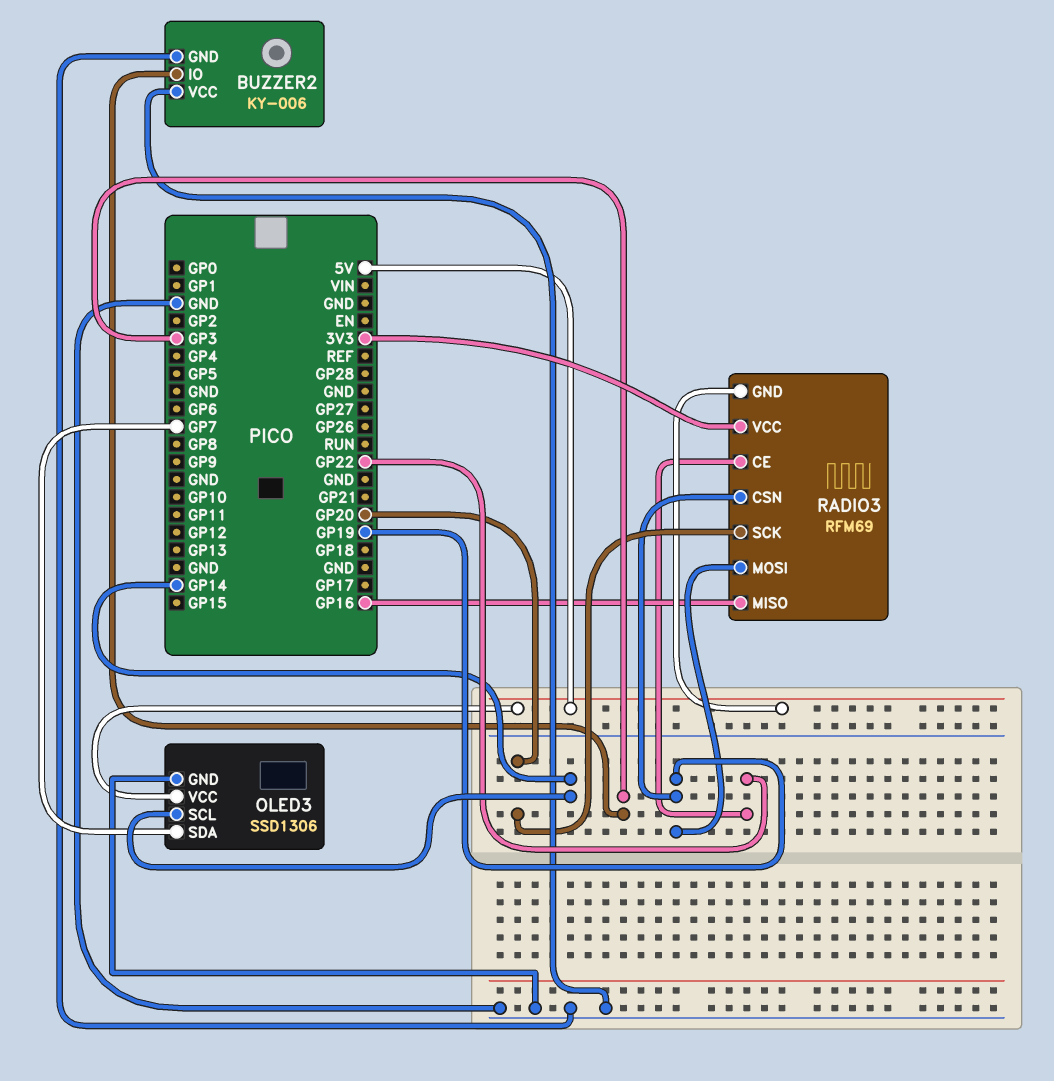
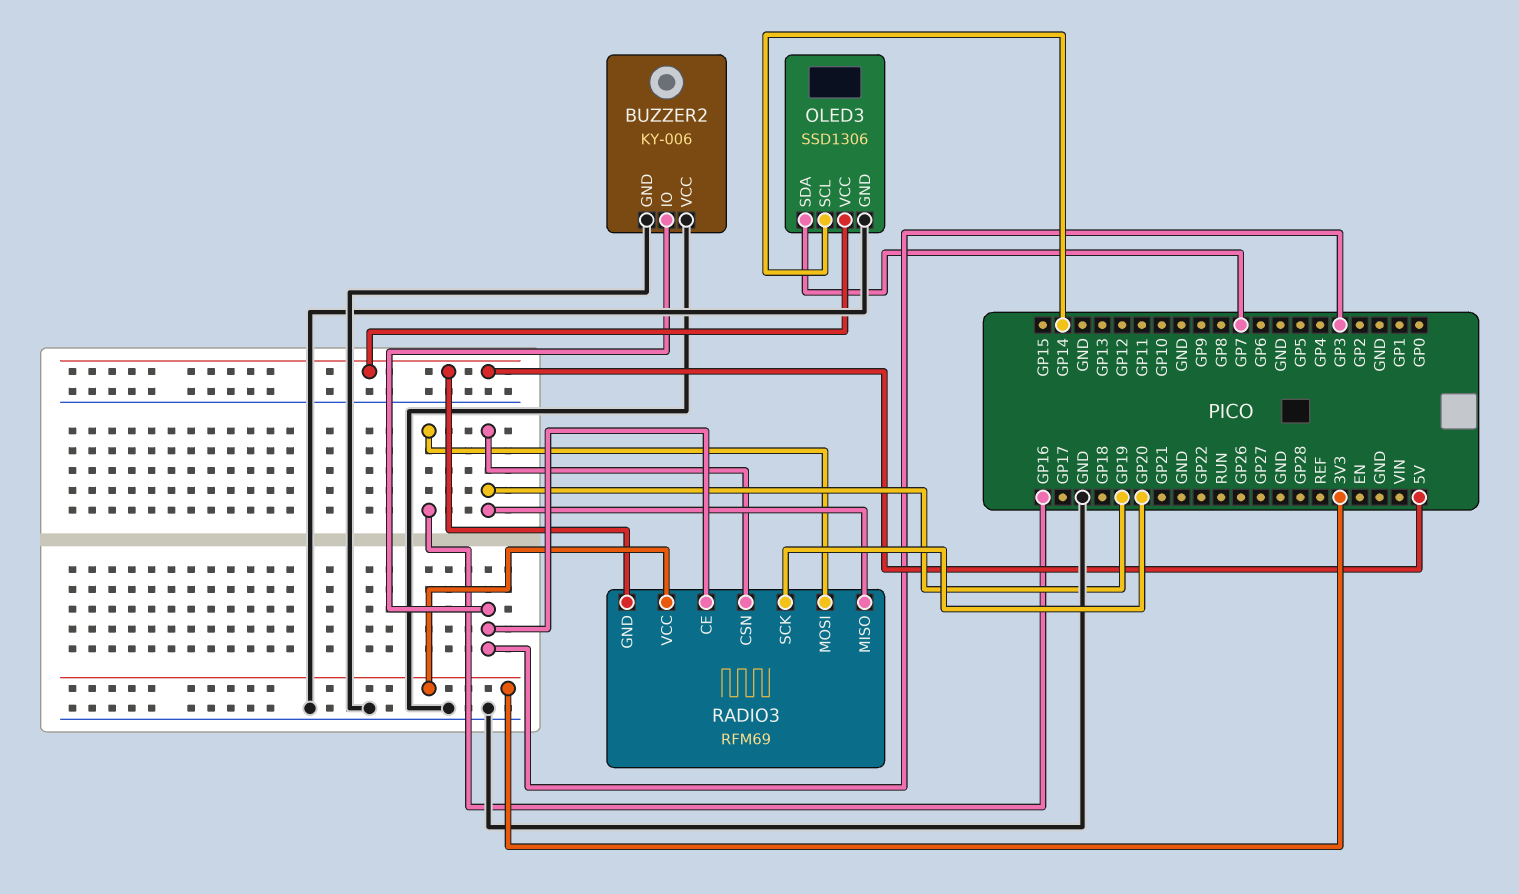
RADIO3 pin CE: GP22 -> GP3
RADIO3 pin MISO: GP16 -> GP19
RADIO3 pin MOSI: GP19 -> GP16

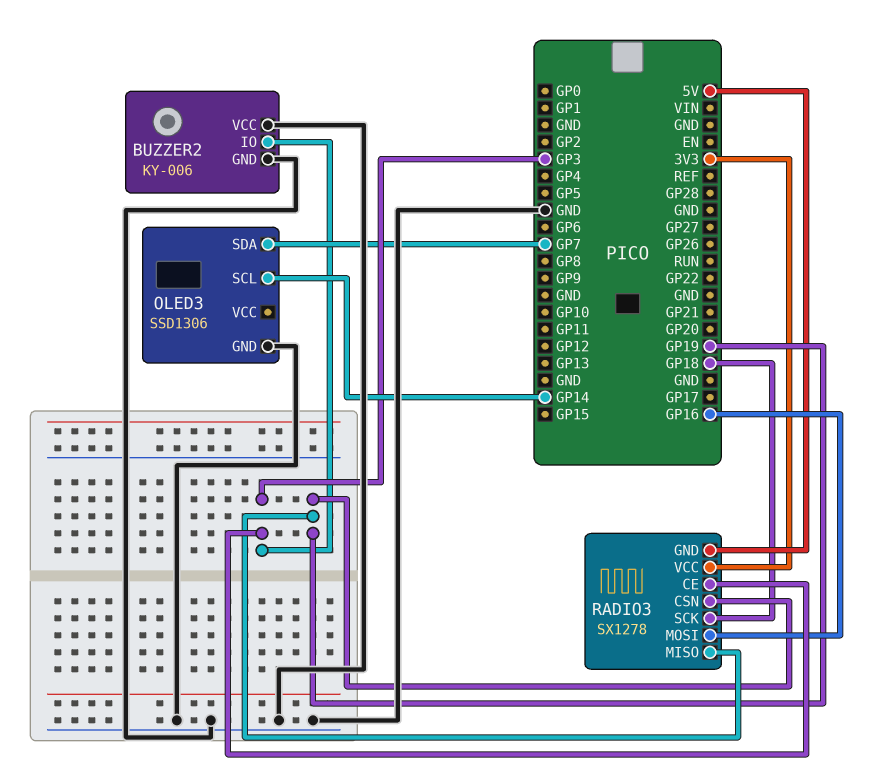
OLED3 pin VCC: 5V -> none
RADIO3: RFM69 -> SX1278
RADIO3 pin SCK: GP20 -> GP18

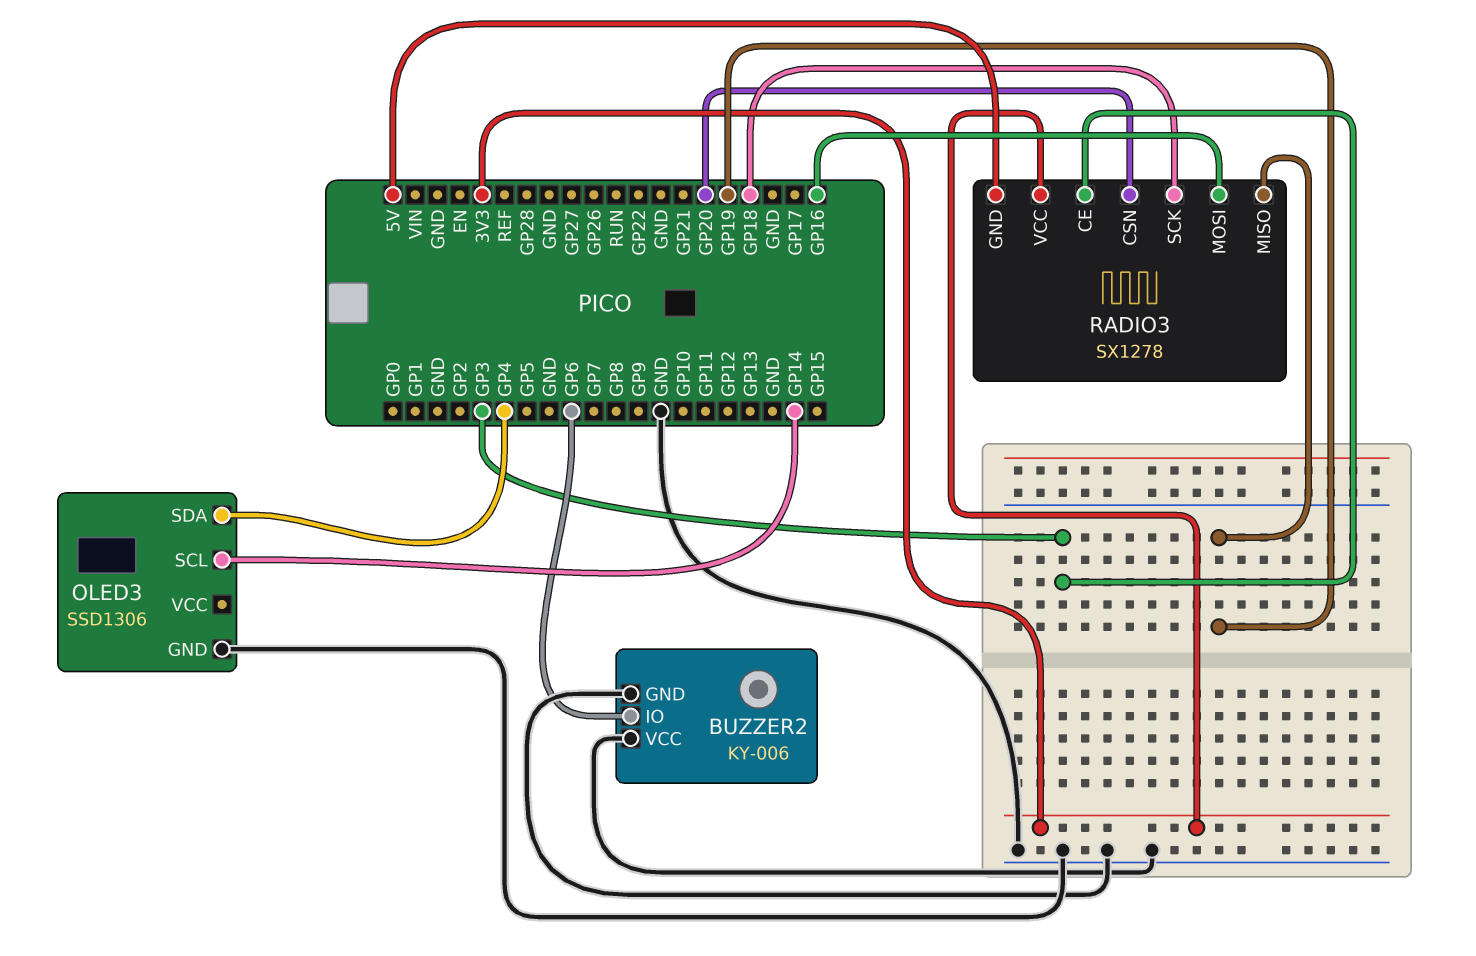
BUZZER2 pin IO: GP3 -> GP6
OLED3 pin SDA: GP7 -> GP4
RADIO3 pin CSN: GP19 -> GP20

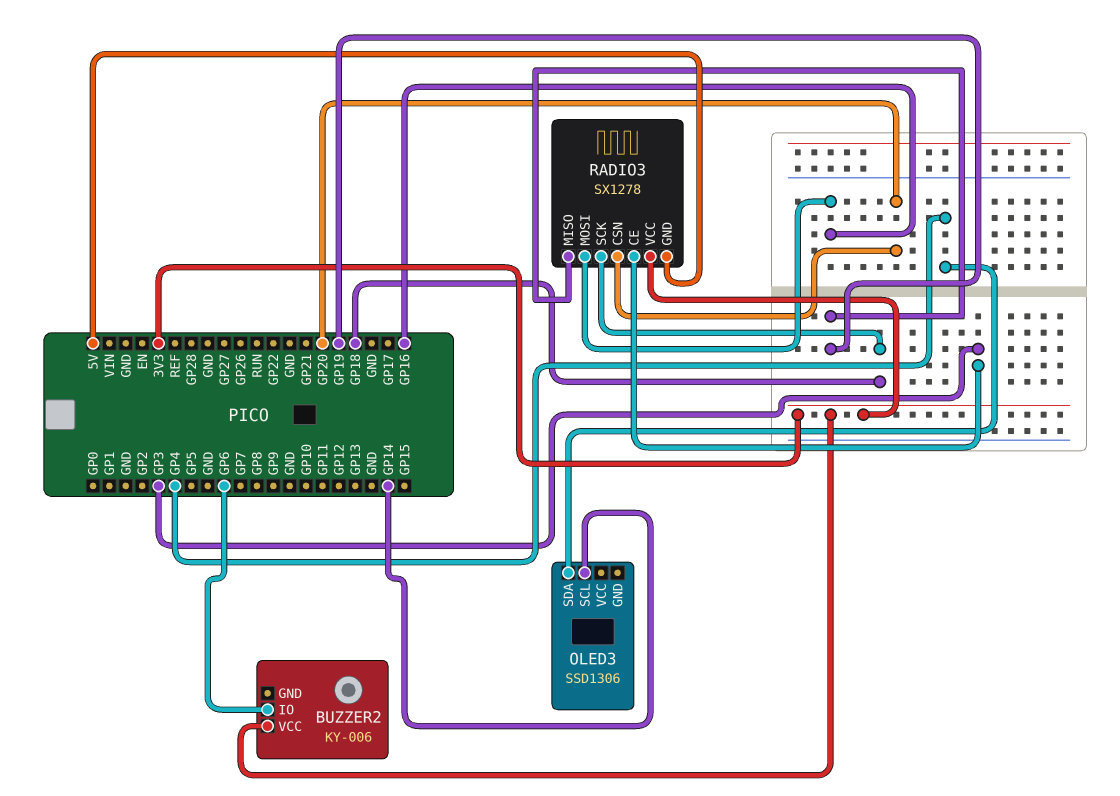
BUZZER2 pin GND: GND -> none
BUZZER2 pin VCC: GND -> 3V3
OLED3 pin GND: GND -> none

